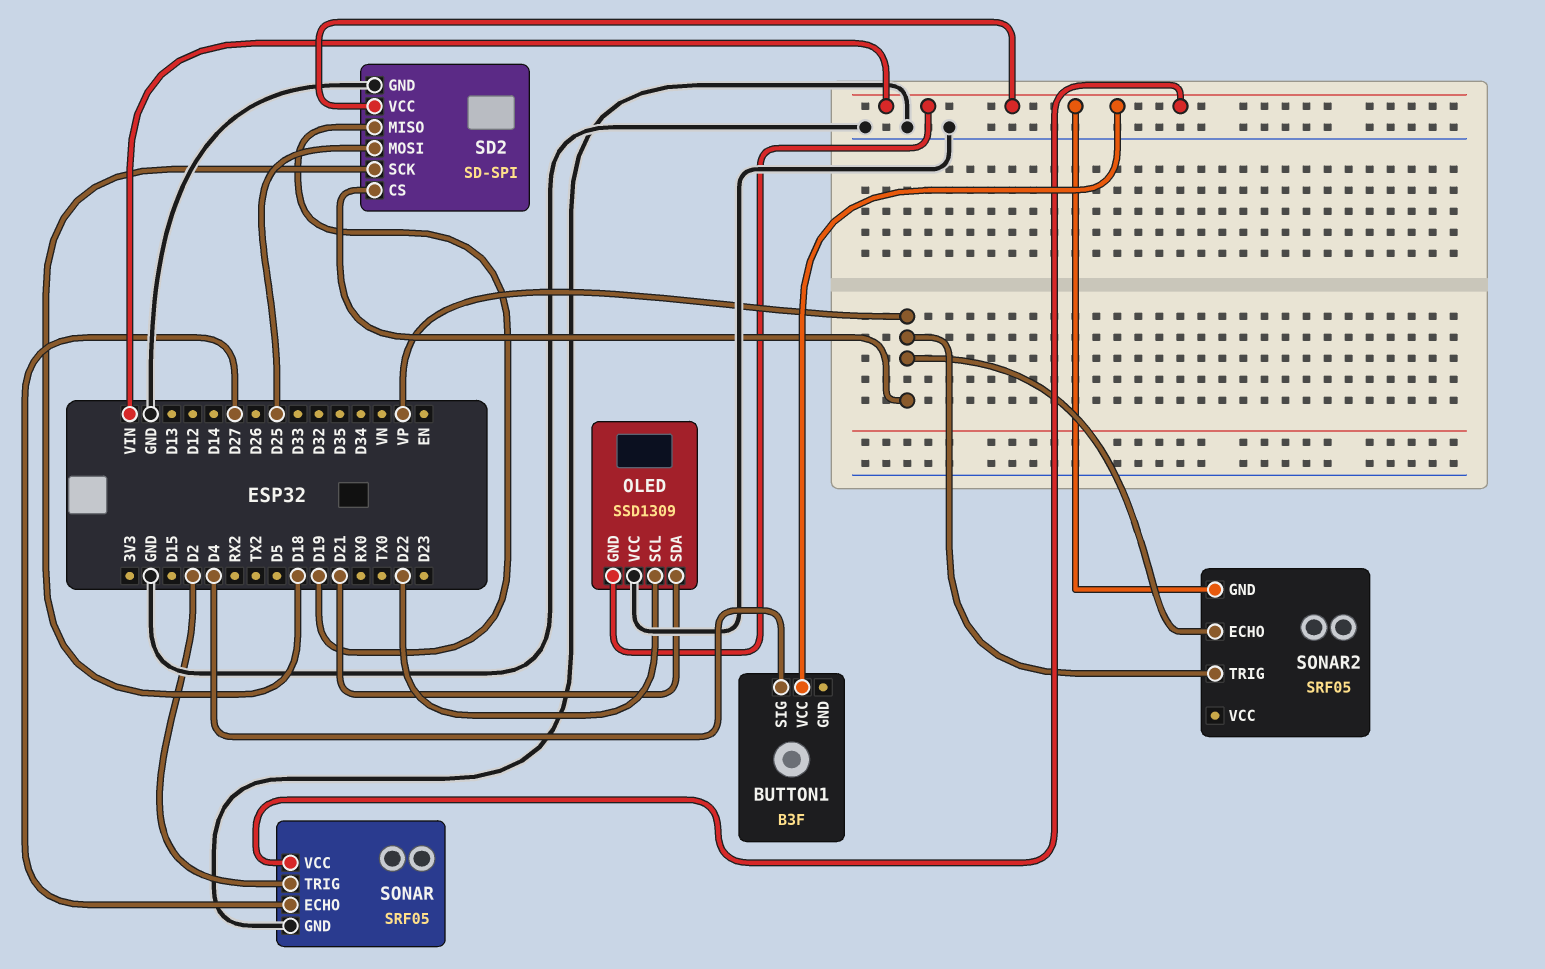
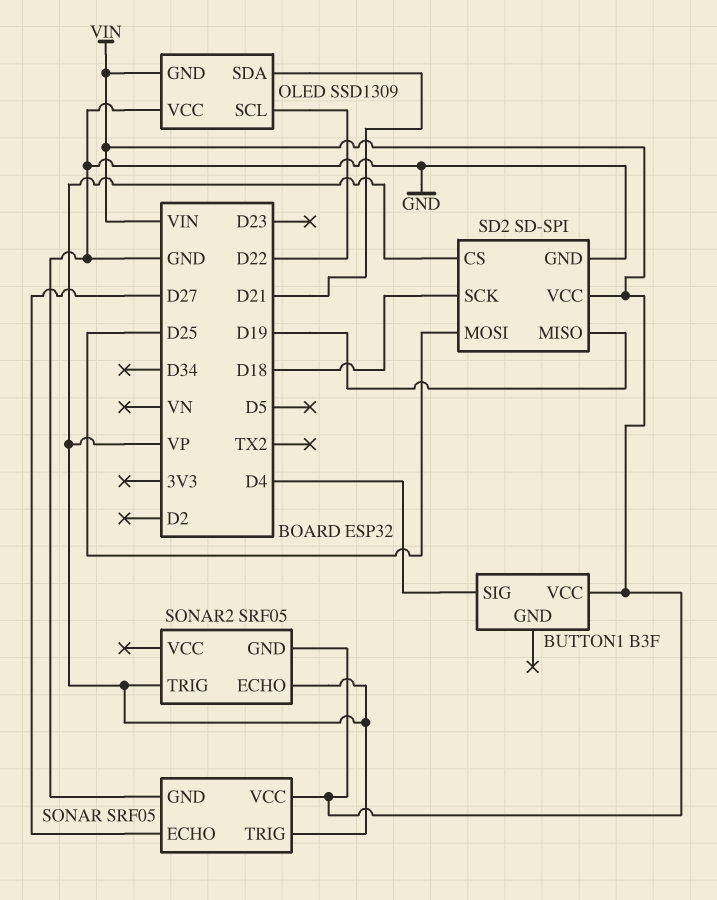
SONAR pin TRIG: D2 -> VP

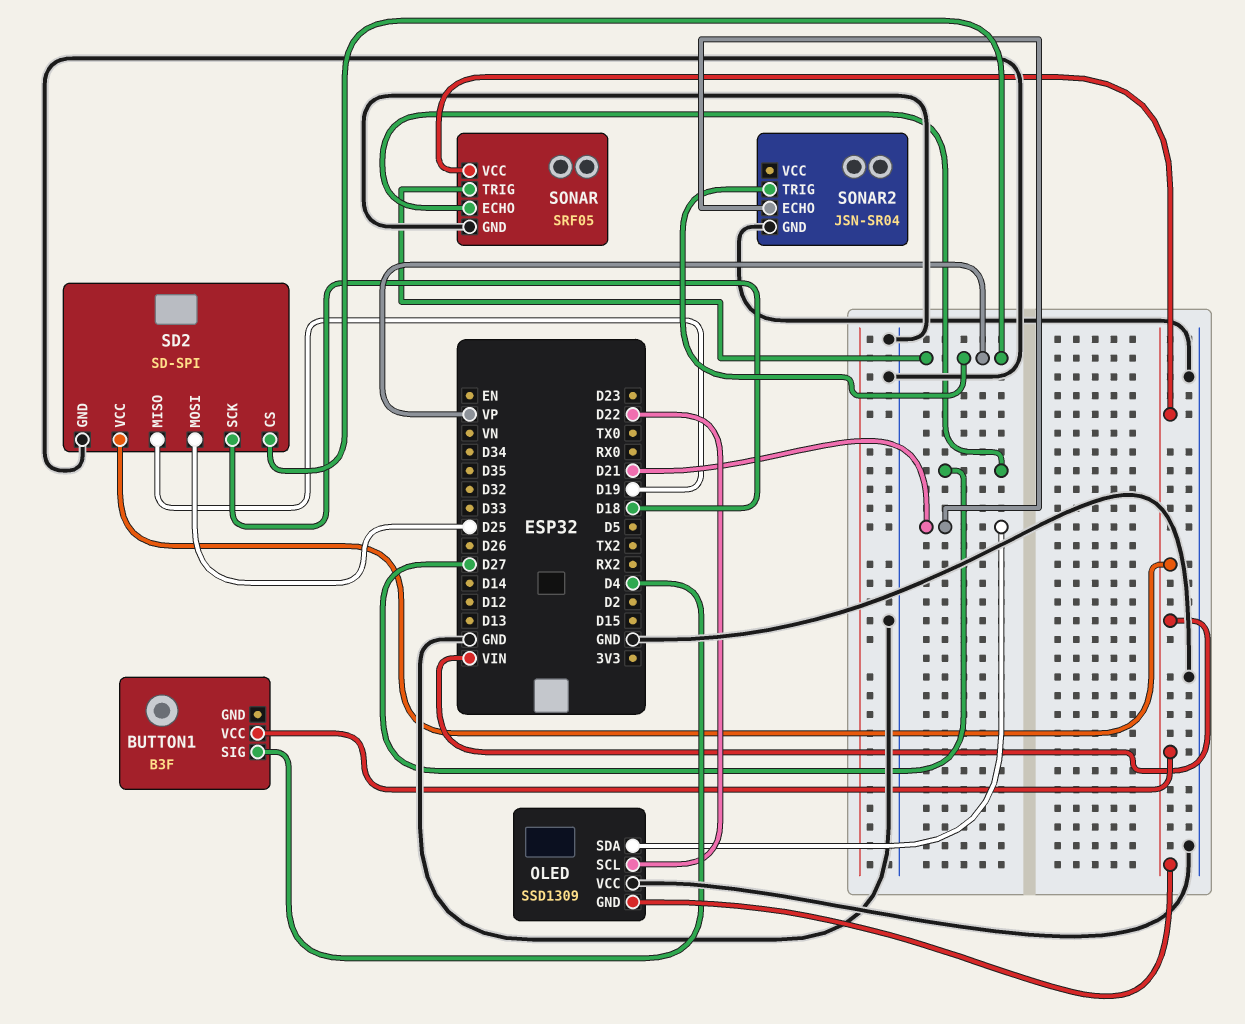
SONAR2: SRF05 -> JSN-SR04
SONAR2 pin ECHO: VP -> D21
SONAR2 pin GND: VIN -> GND

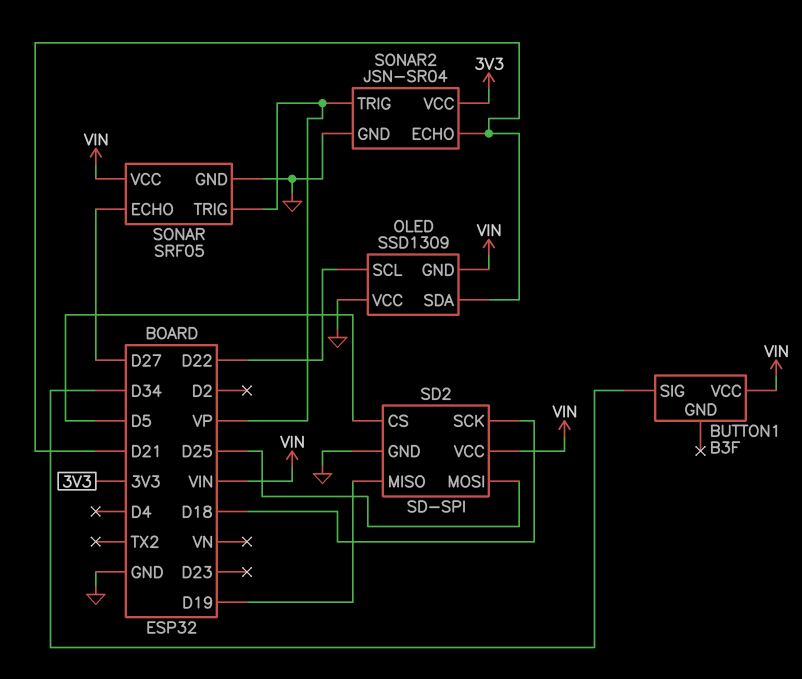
BUTTON1 pin SIG: D4 -> D34
SD2 pin CS: VP -> D5
SONAR2 pin VCC: none -> 3V3

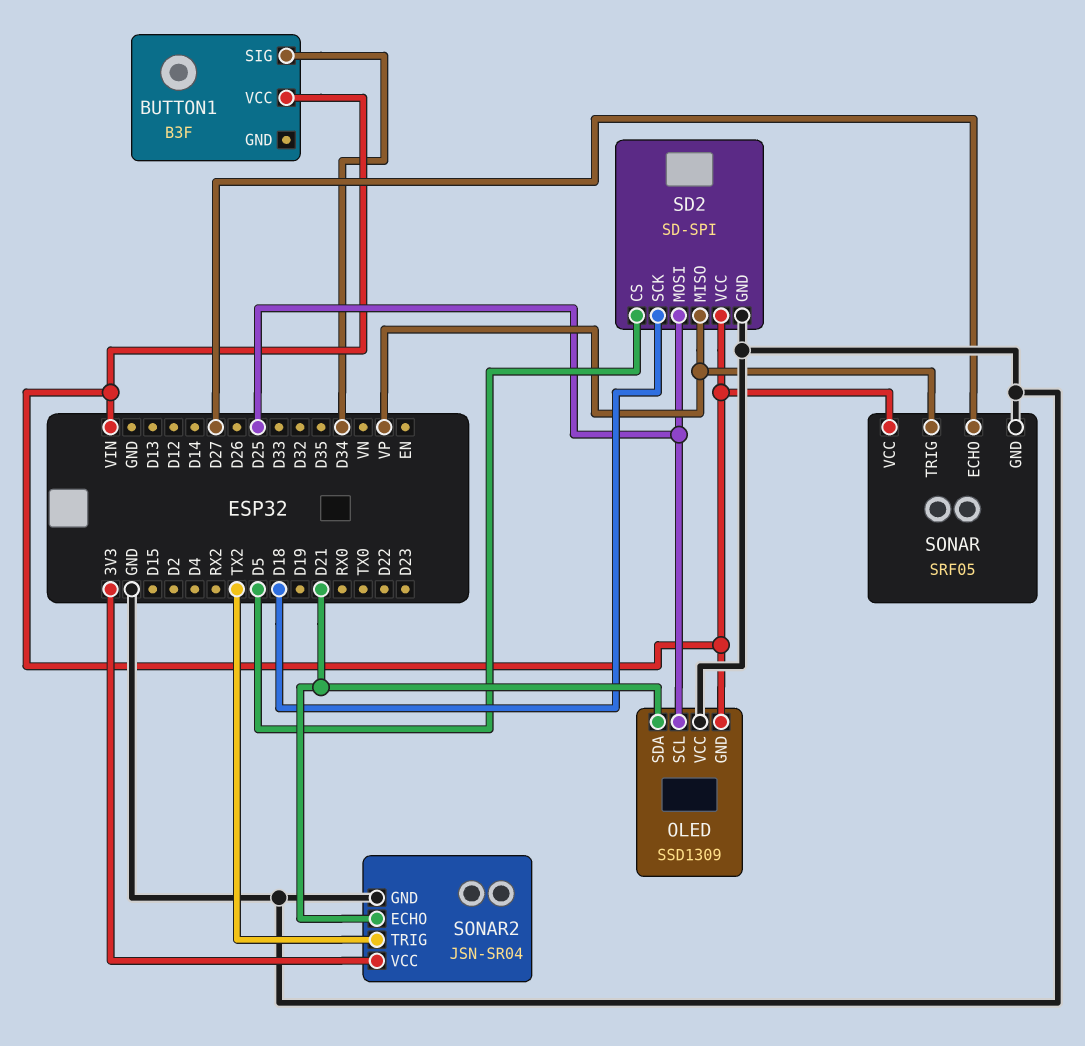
OLED pin SCL: D22 -> D25
SD2 pin MISO: D19 -> VP
SONAR2 pin TRIG: VP -> TX2

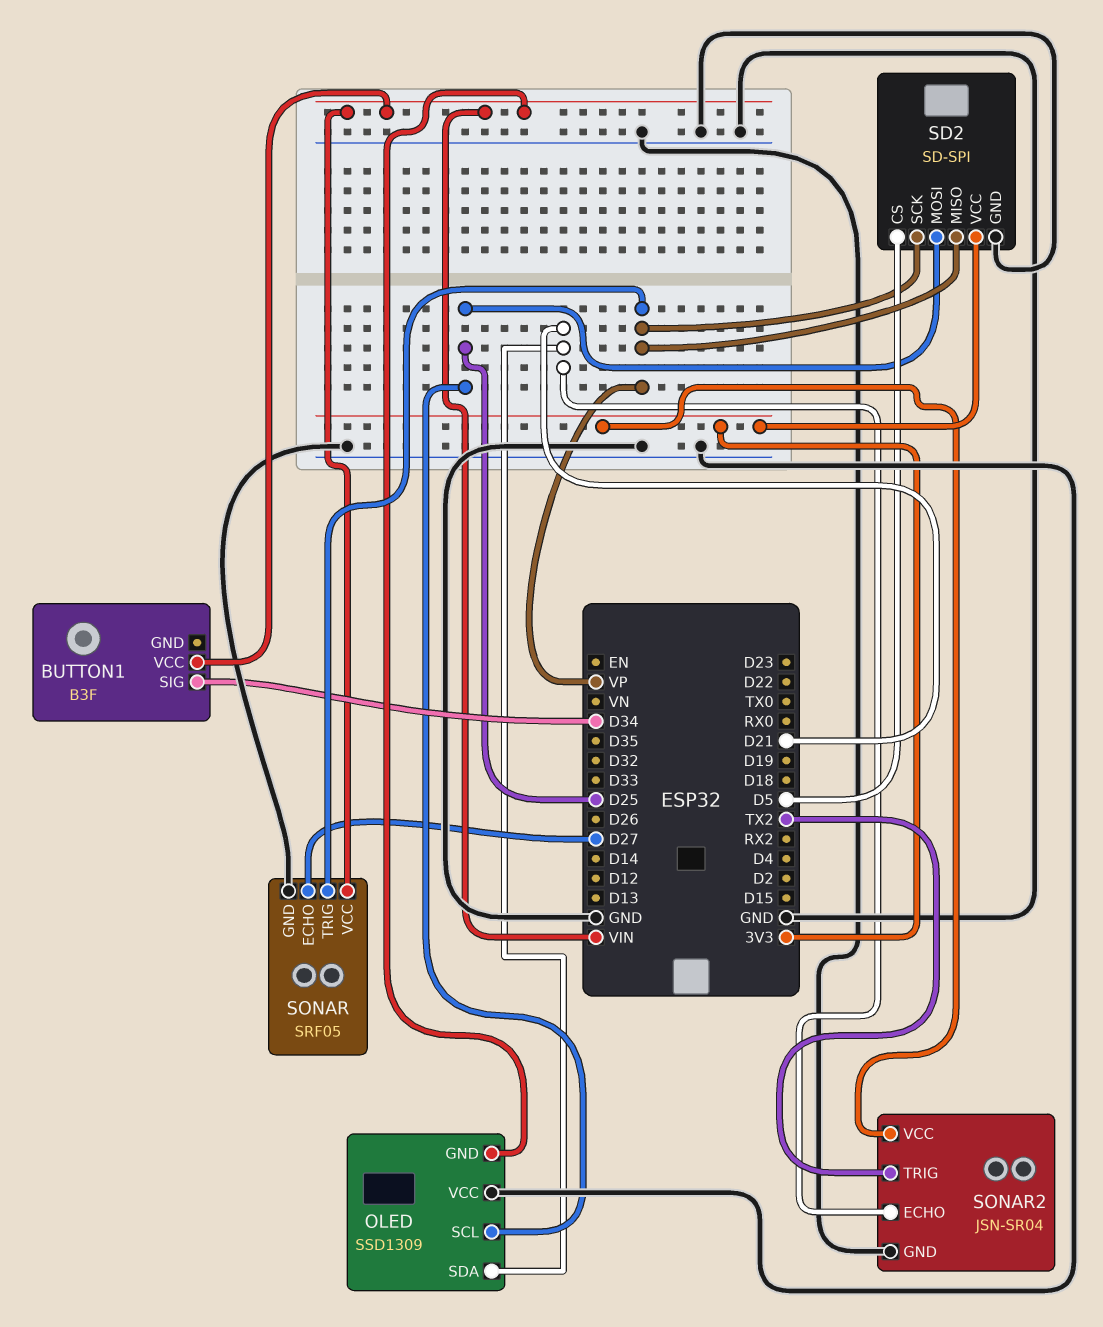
SD2 pin SCK: D18 -> VP
SD2 pin VCC: VIN -> 3V3

